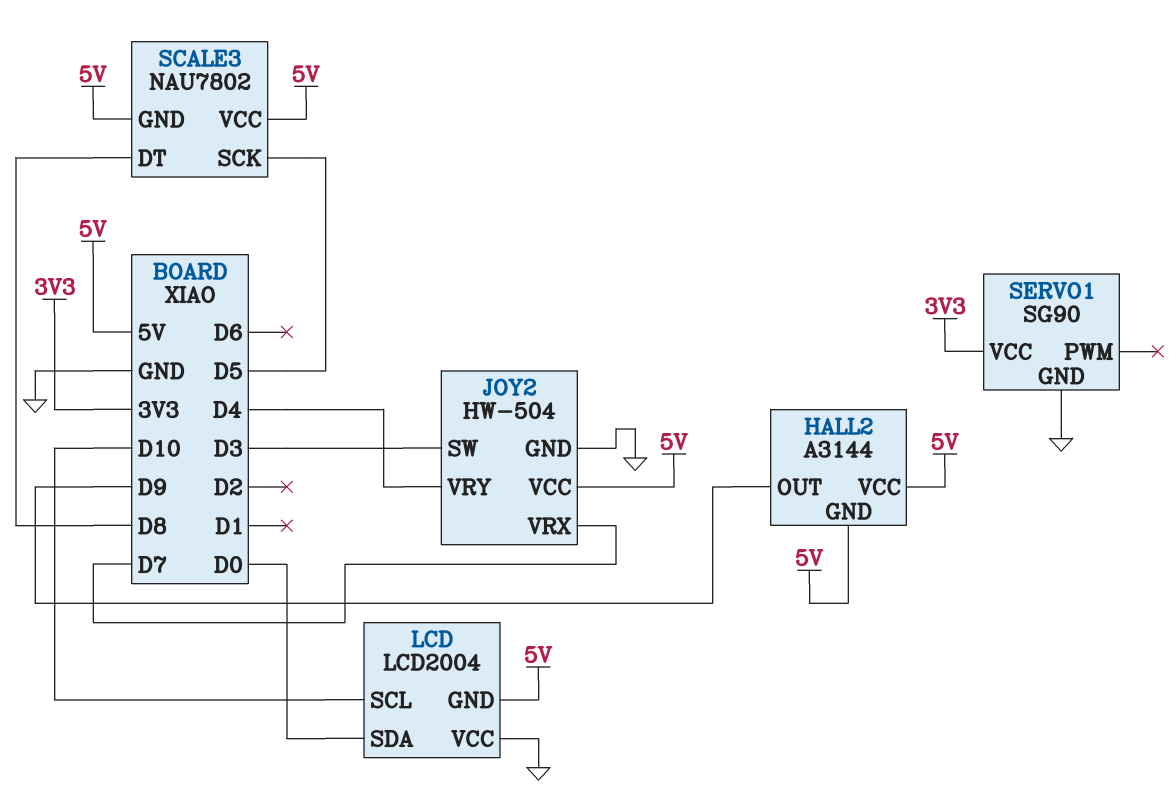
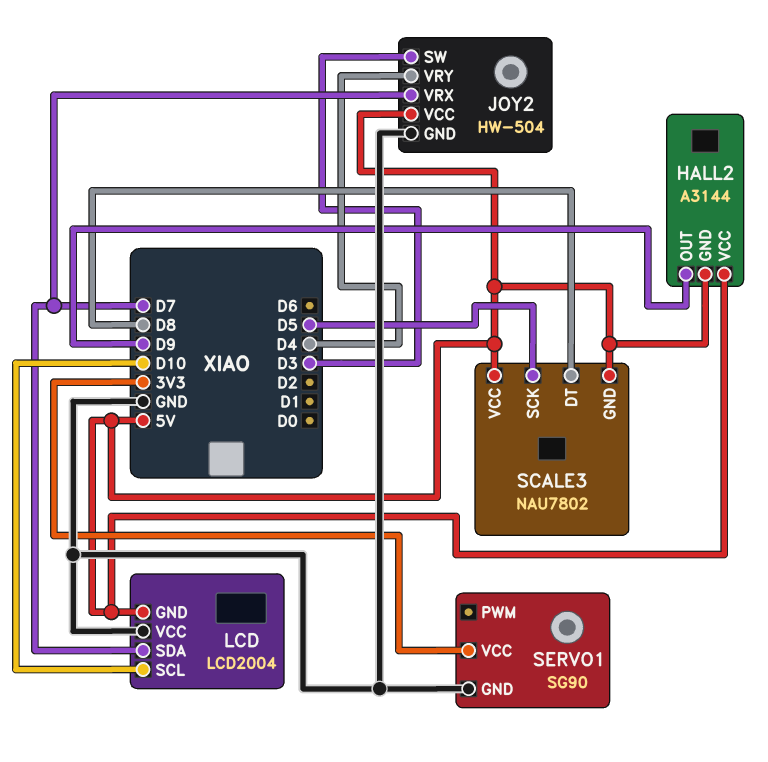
LCD pin SDA: D0 -> D7

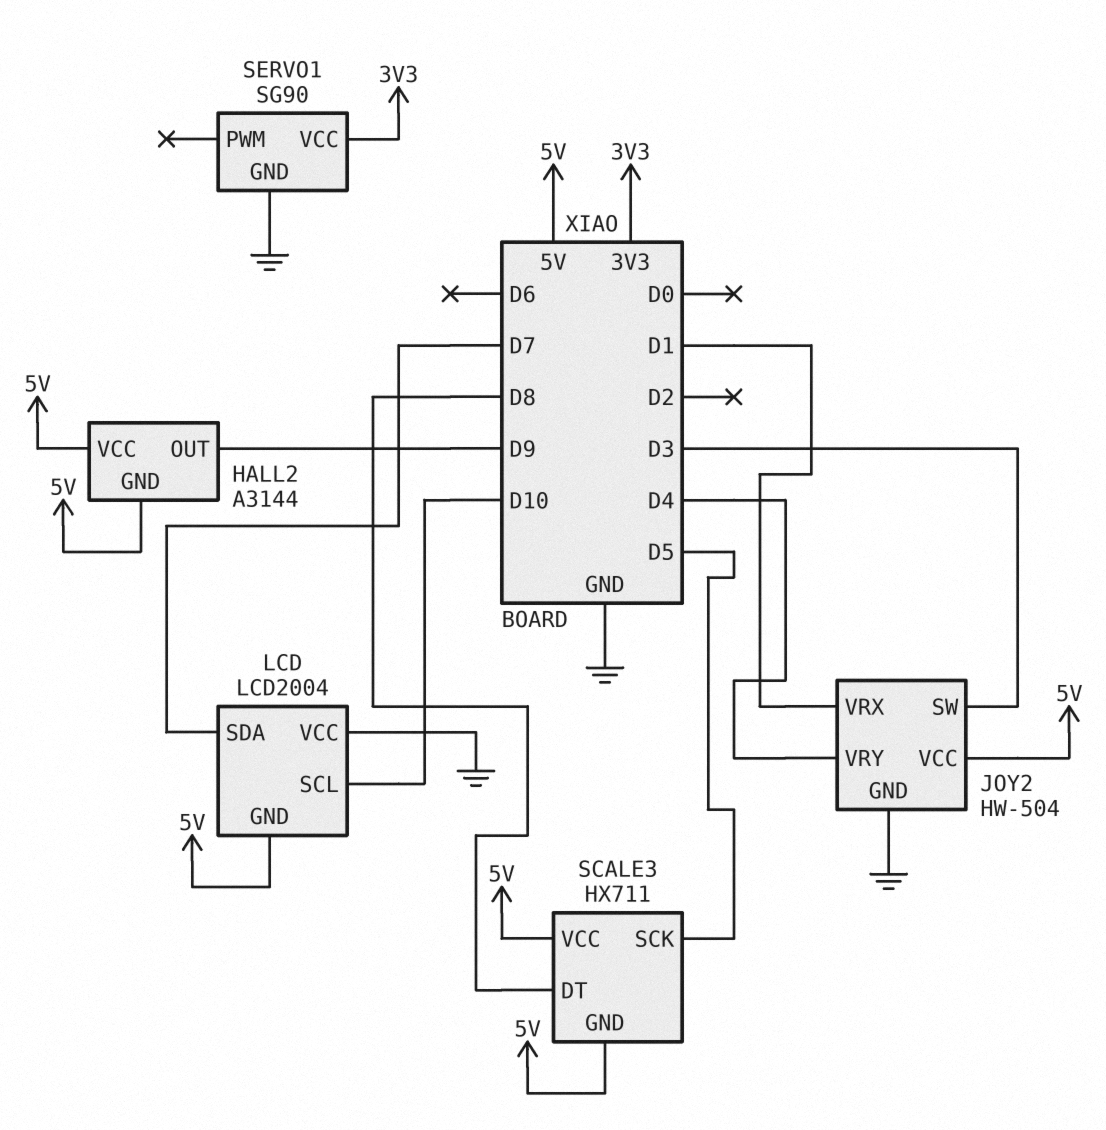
JOY2 pin VRX: D7 -> D1
SCALE3: NAU7802 -> HX711

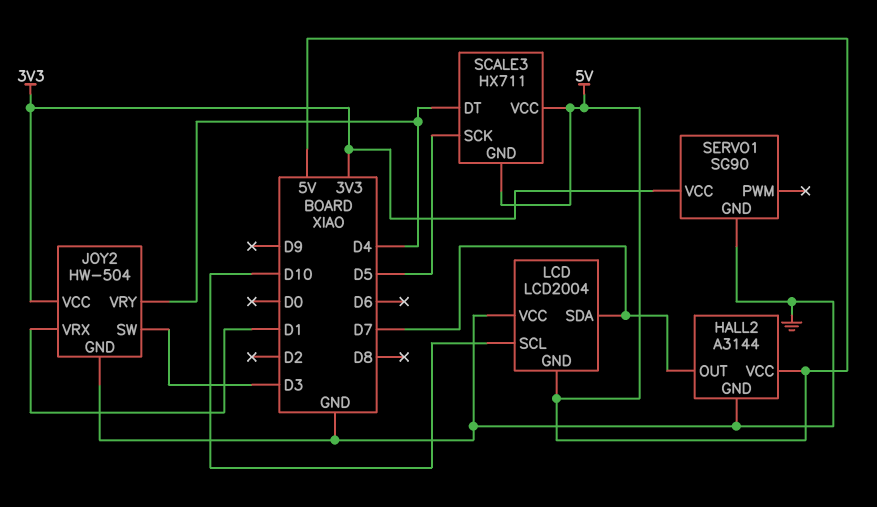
HALL2 pin GND: 5V -> GND
HALL2 pin OUT: D9 -> D7
JOY2 pin VCC: 5V -> 3V3
SCALE3 pin DT: D8 -> D4

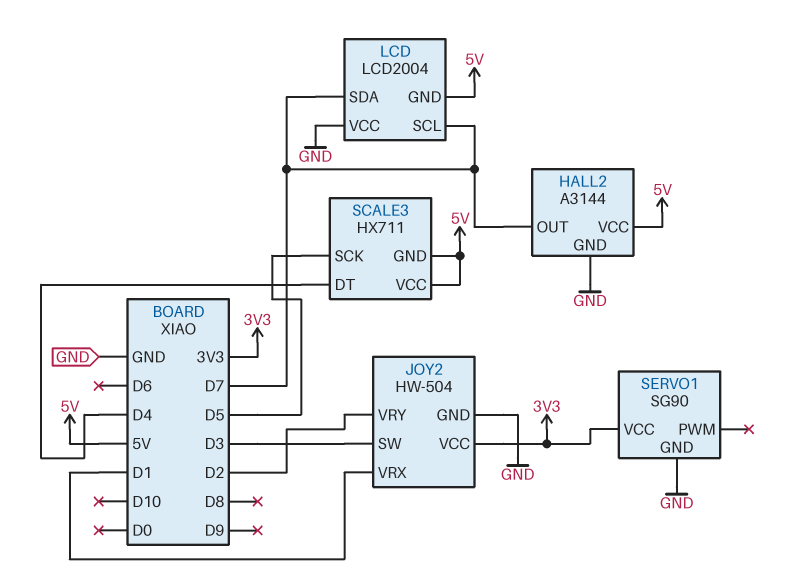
JOY2 pin VRY: D4 -> D2
LCD pin SCL: D10 -> D7

